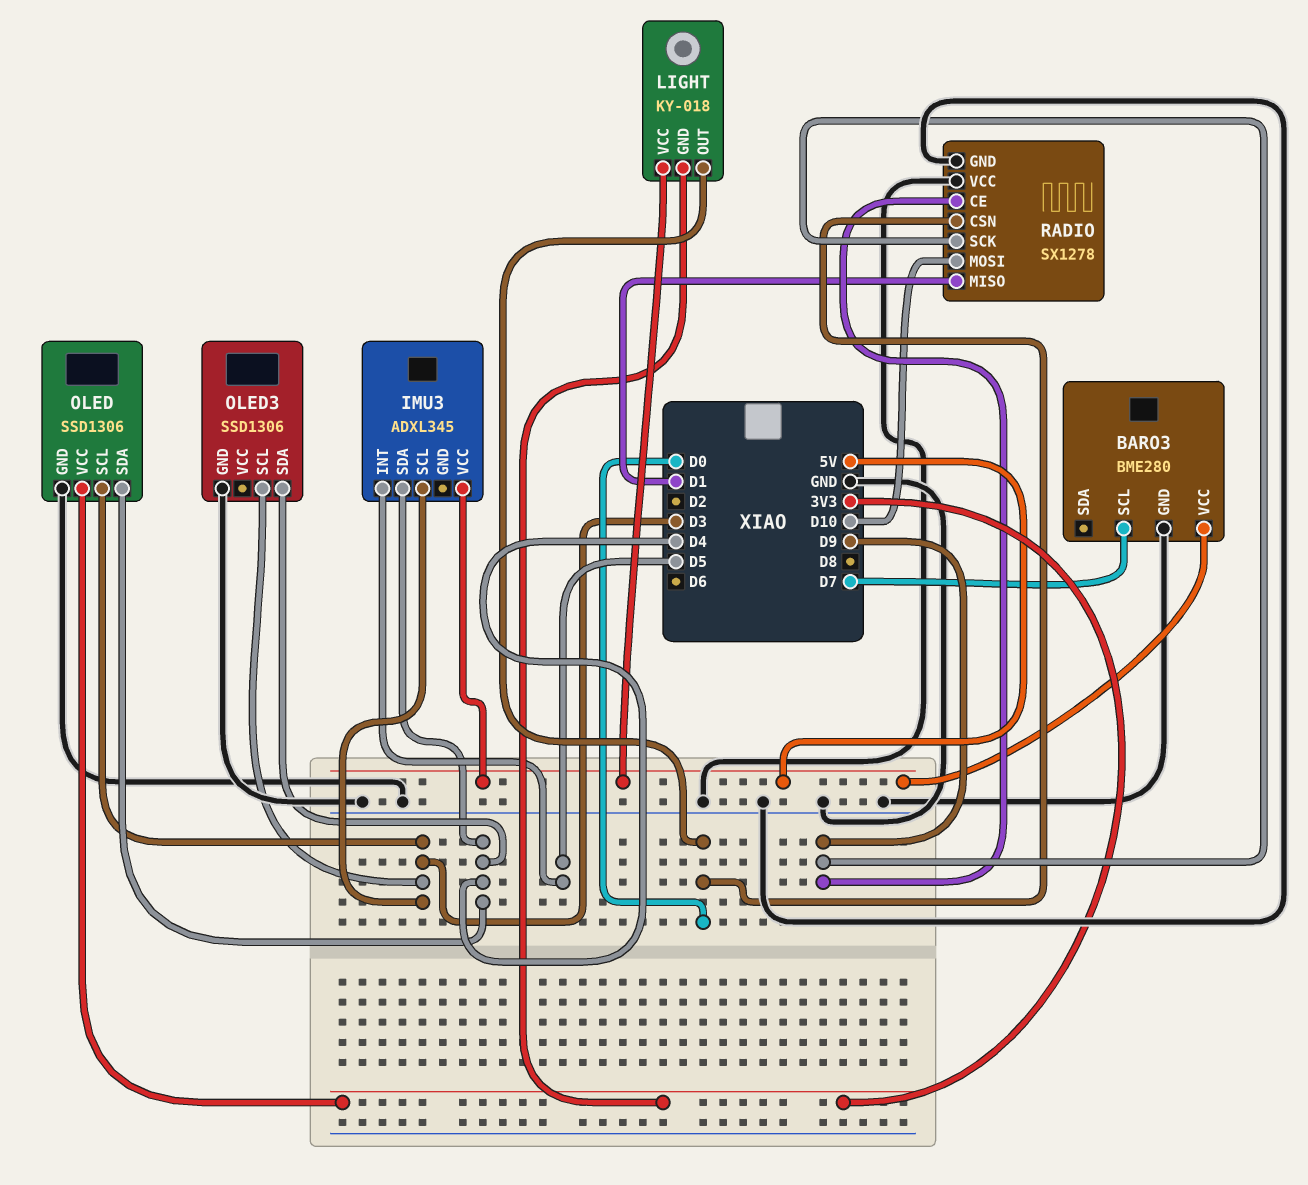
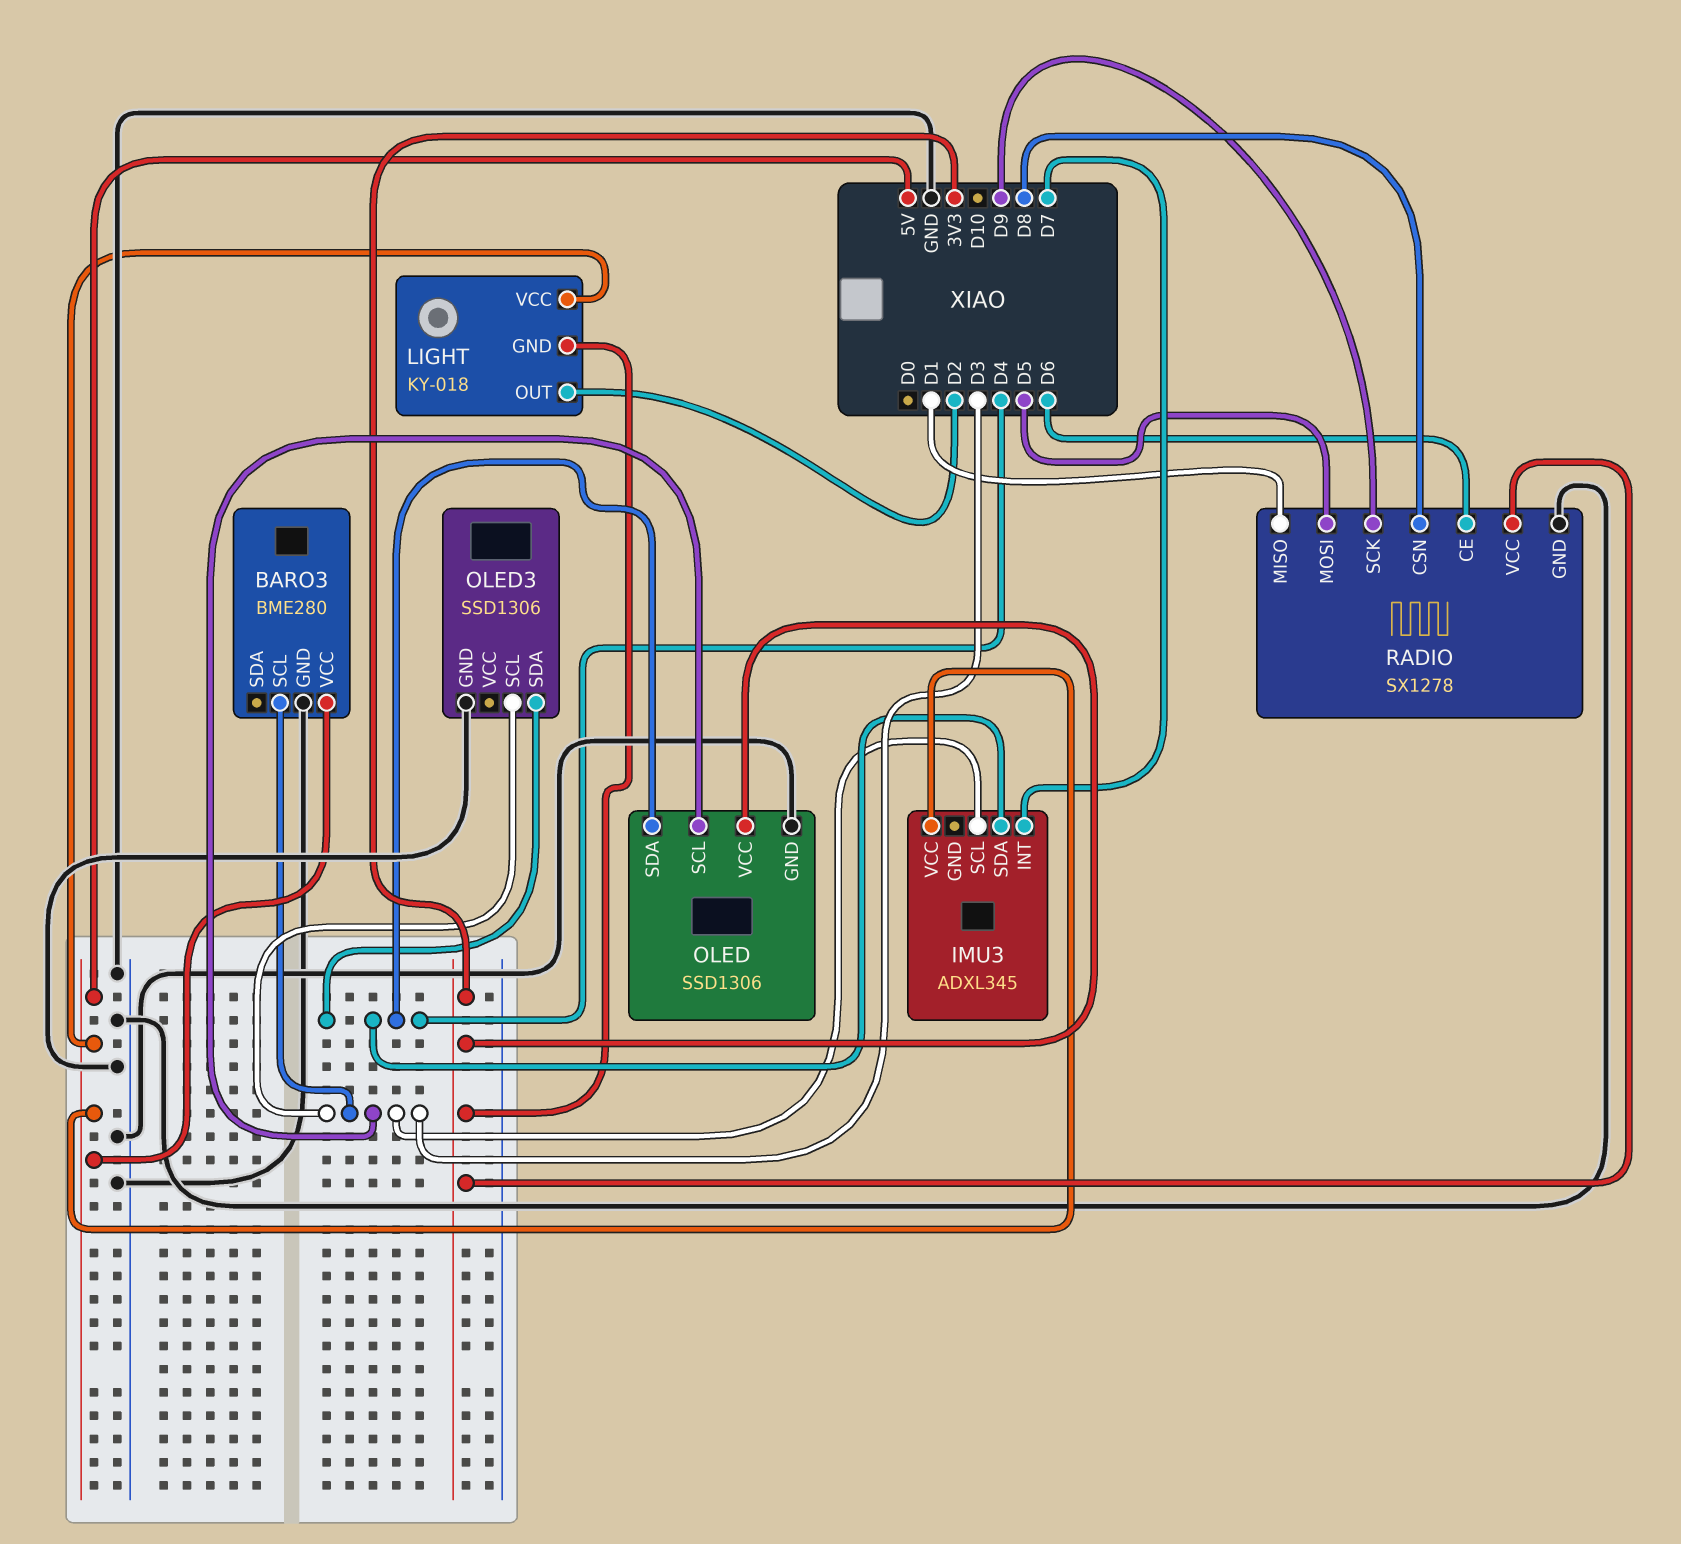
BARO3 pin SCL: D7 -> D3
IMU3 pin INT: D5 -> D7
LIGHT pin OUT: D0 -> D2
RADIO pin CE: D9 -> D6
RADIO pin CSN: D0 -> D8
RADIO pin MOSI: D10 -> D5
RADIO pin VCC: GND -> 3V3

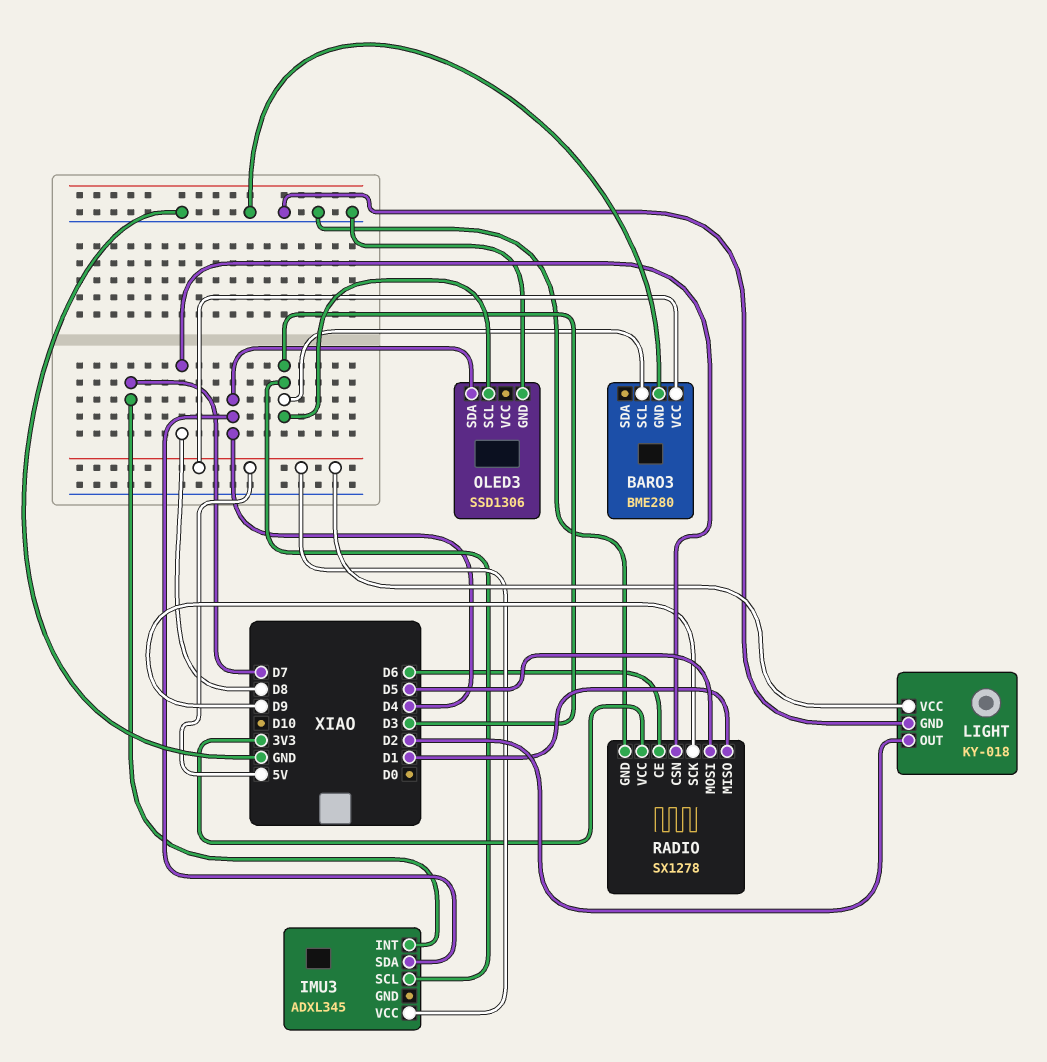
LIGHT pin GND: 3V3 -> GND
OLED: SSD1306 -> none
OLED pin GND: GND -> none
OLED pin SCL: D3 -> none
OLED pin SDA: D4 -> none
OLED pin VCC: 3V3 -> none

